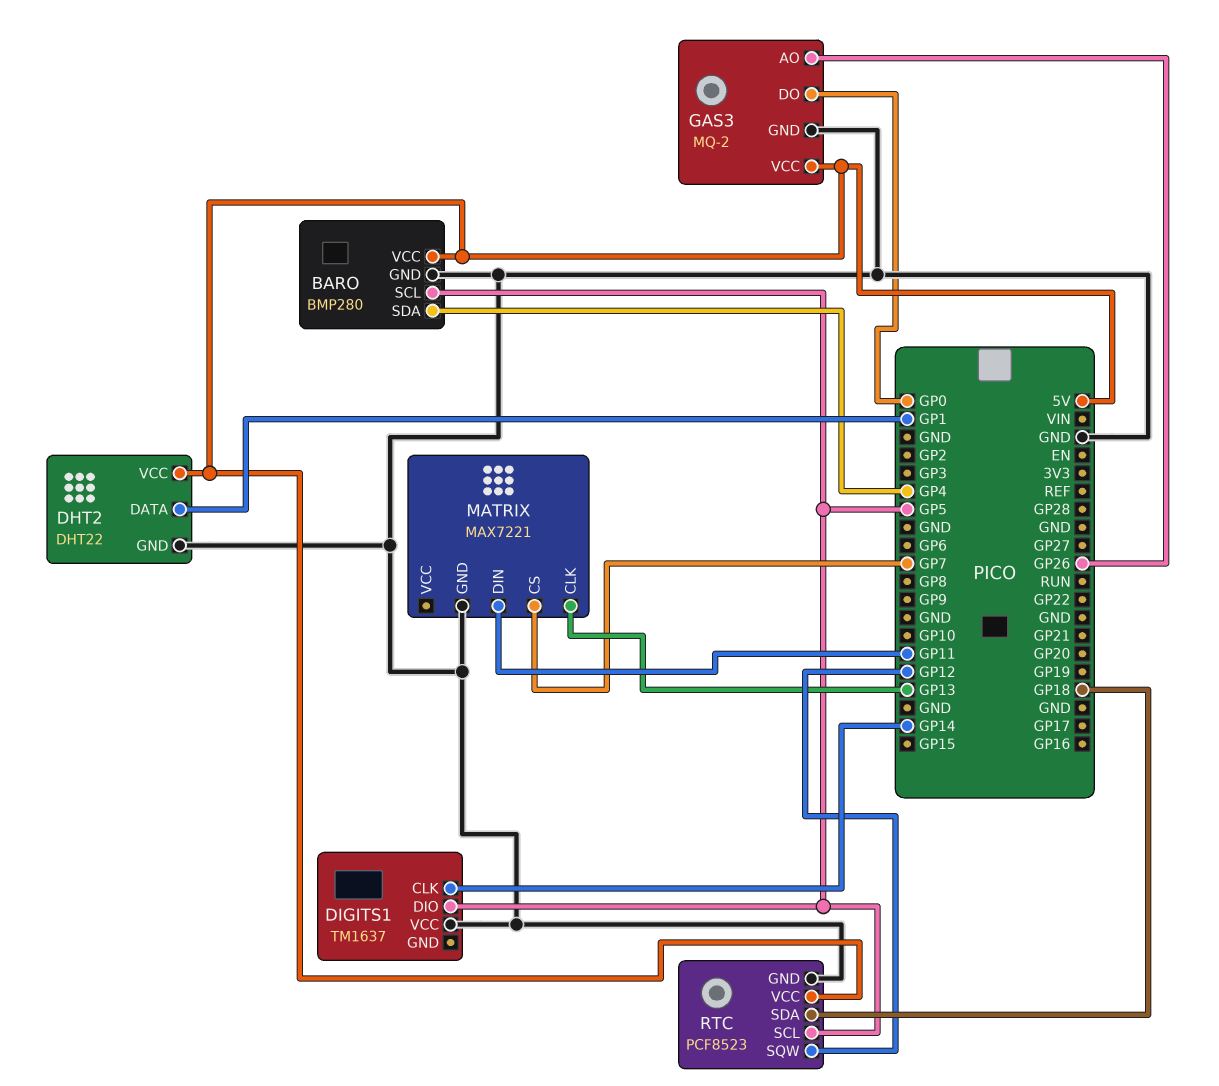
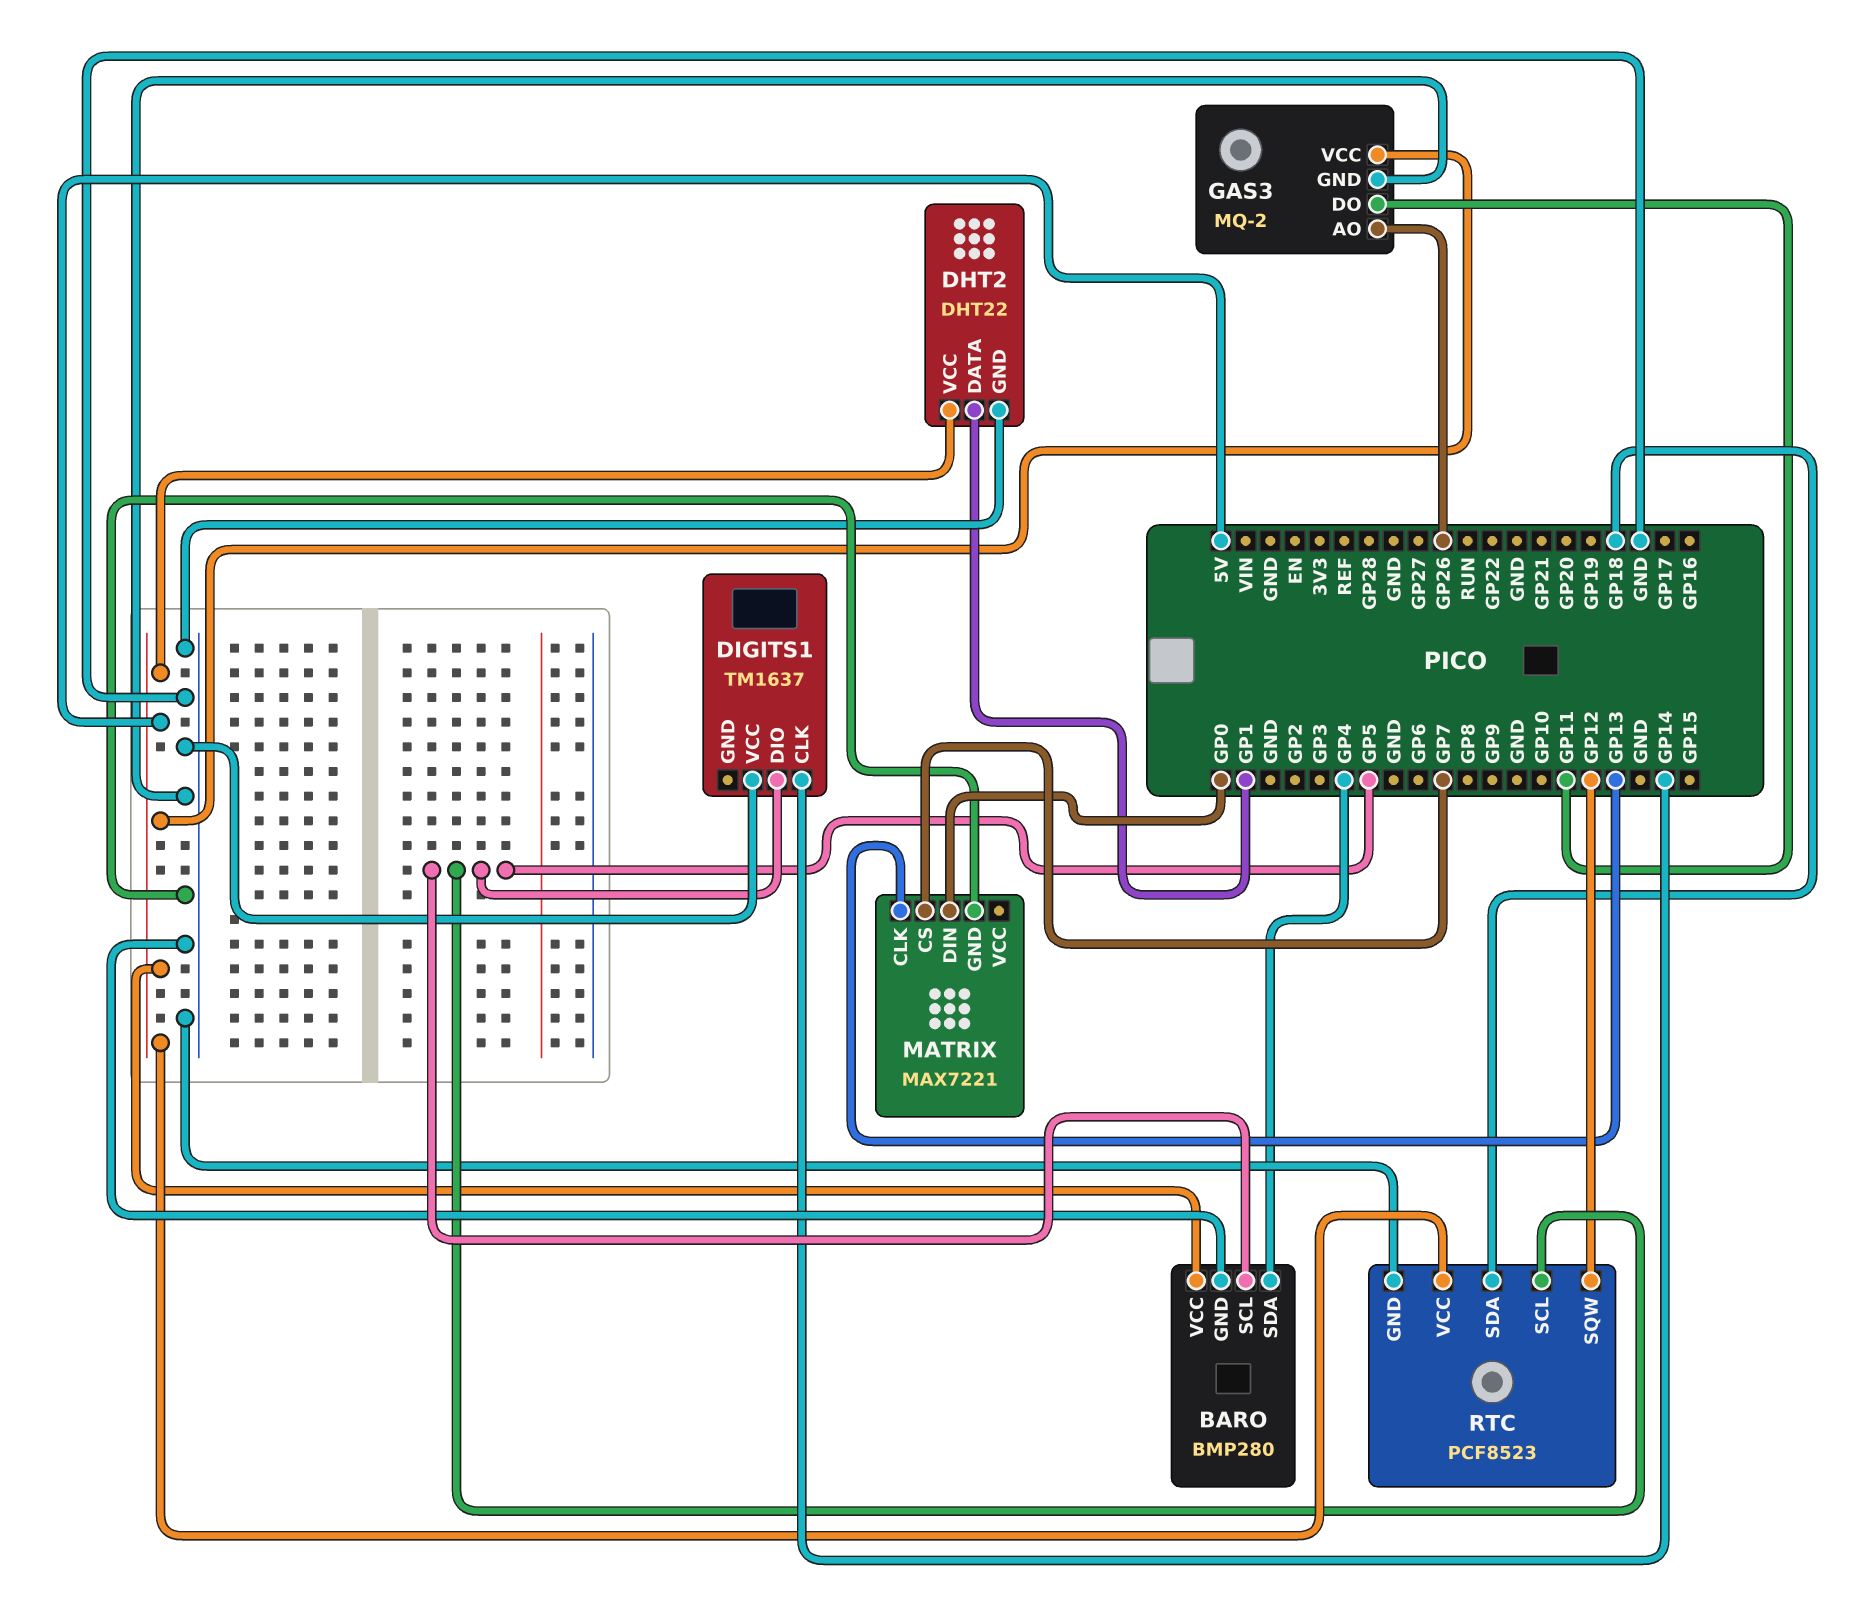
GAS3 pin DO: GP0 -> GP11
MATRIX pin DIN: GP11 -> GP0

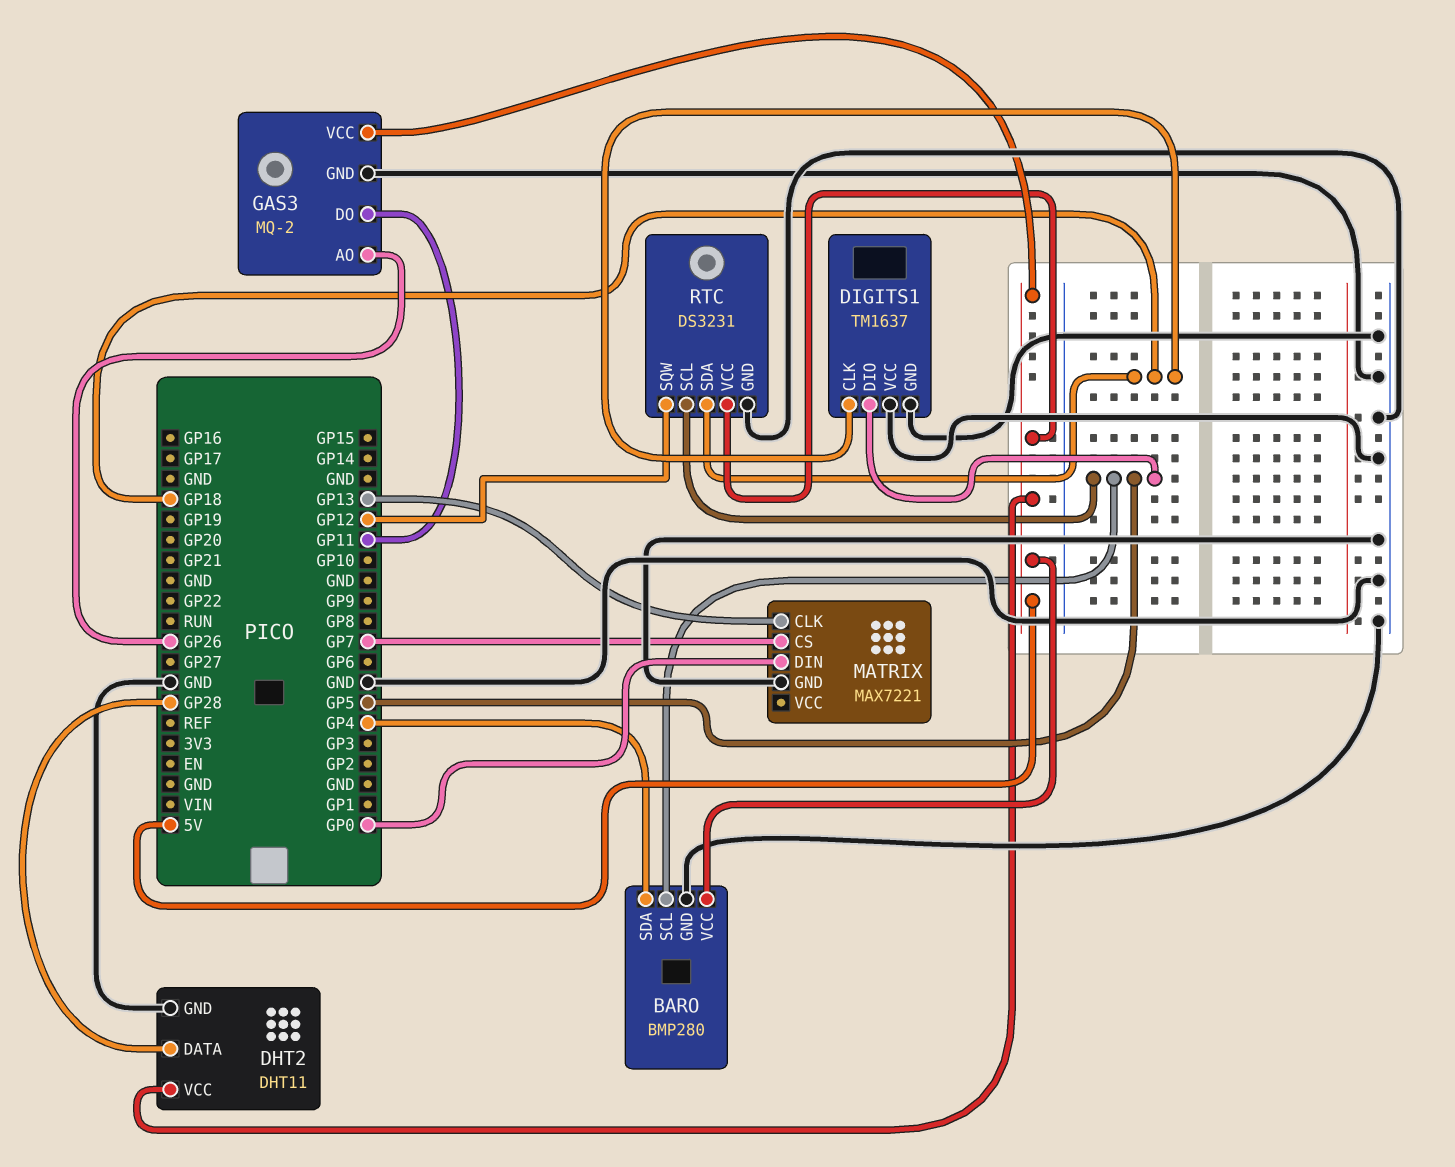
DHT2: DHT22 -> DHT11
DHT2 pin DATA: GP1 -> GP28
DIGITS1 pin CLK: GP14 -> GP18
DIGITS1 pin GND: none -> GND
RTC: PCF8523 -> DS3231

